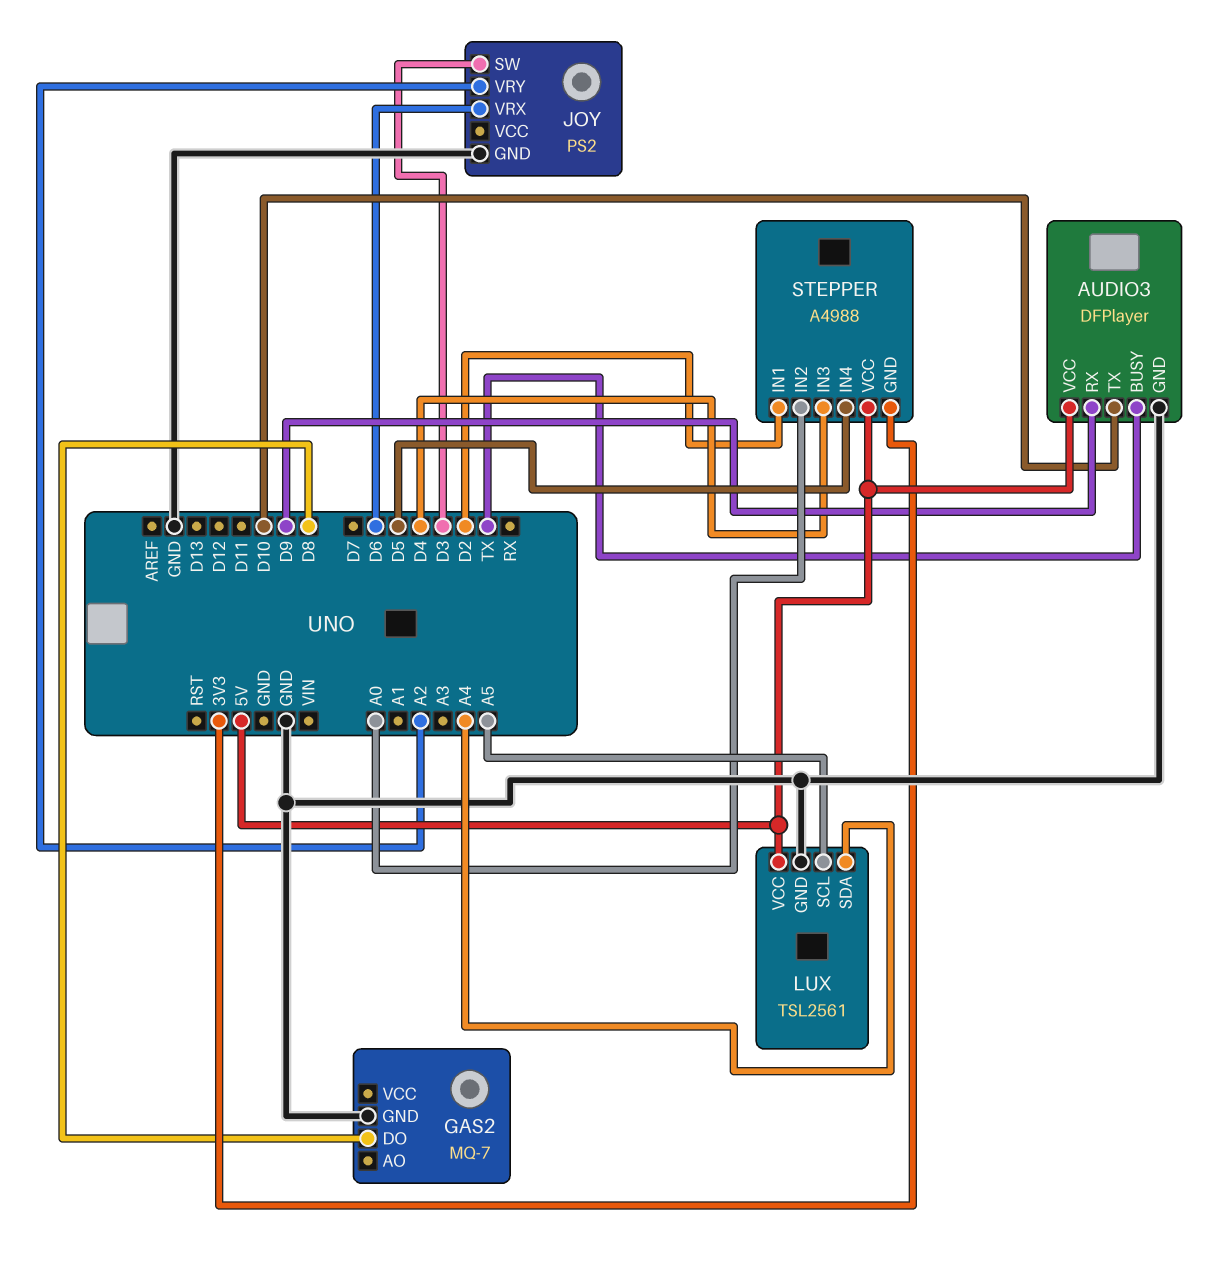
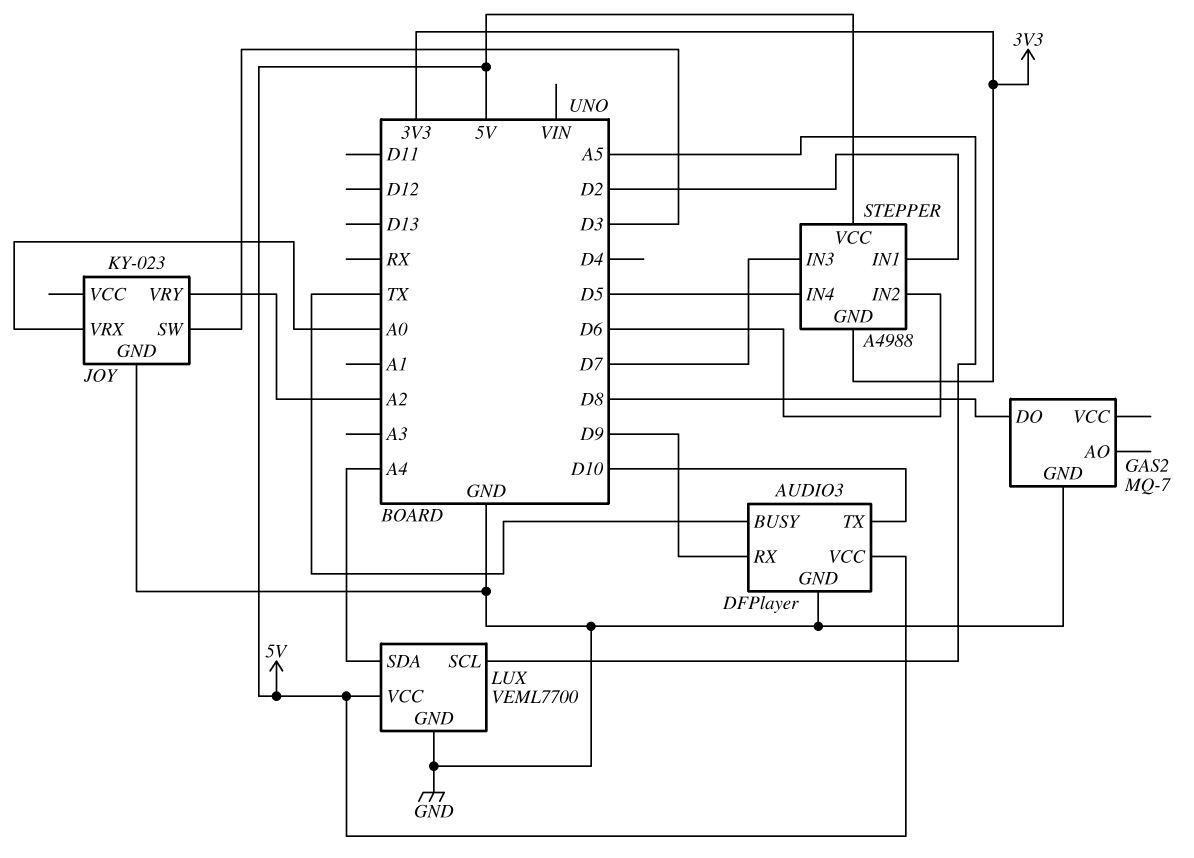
JOY: PS2 -> KY-023
JOY pin VRX: D6 -> A0
LUX: TSL2561 -> VEML7700
STEPPER pin IN2: A0 -> D6
STEPPER pin IN3: D4 -> D7

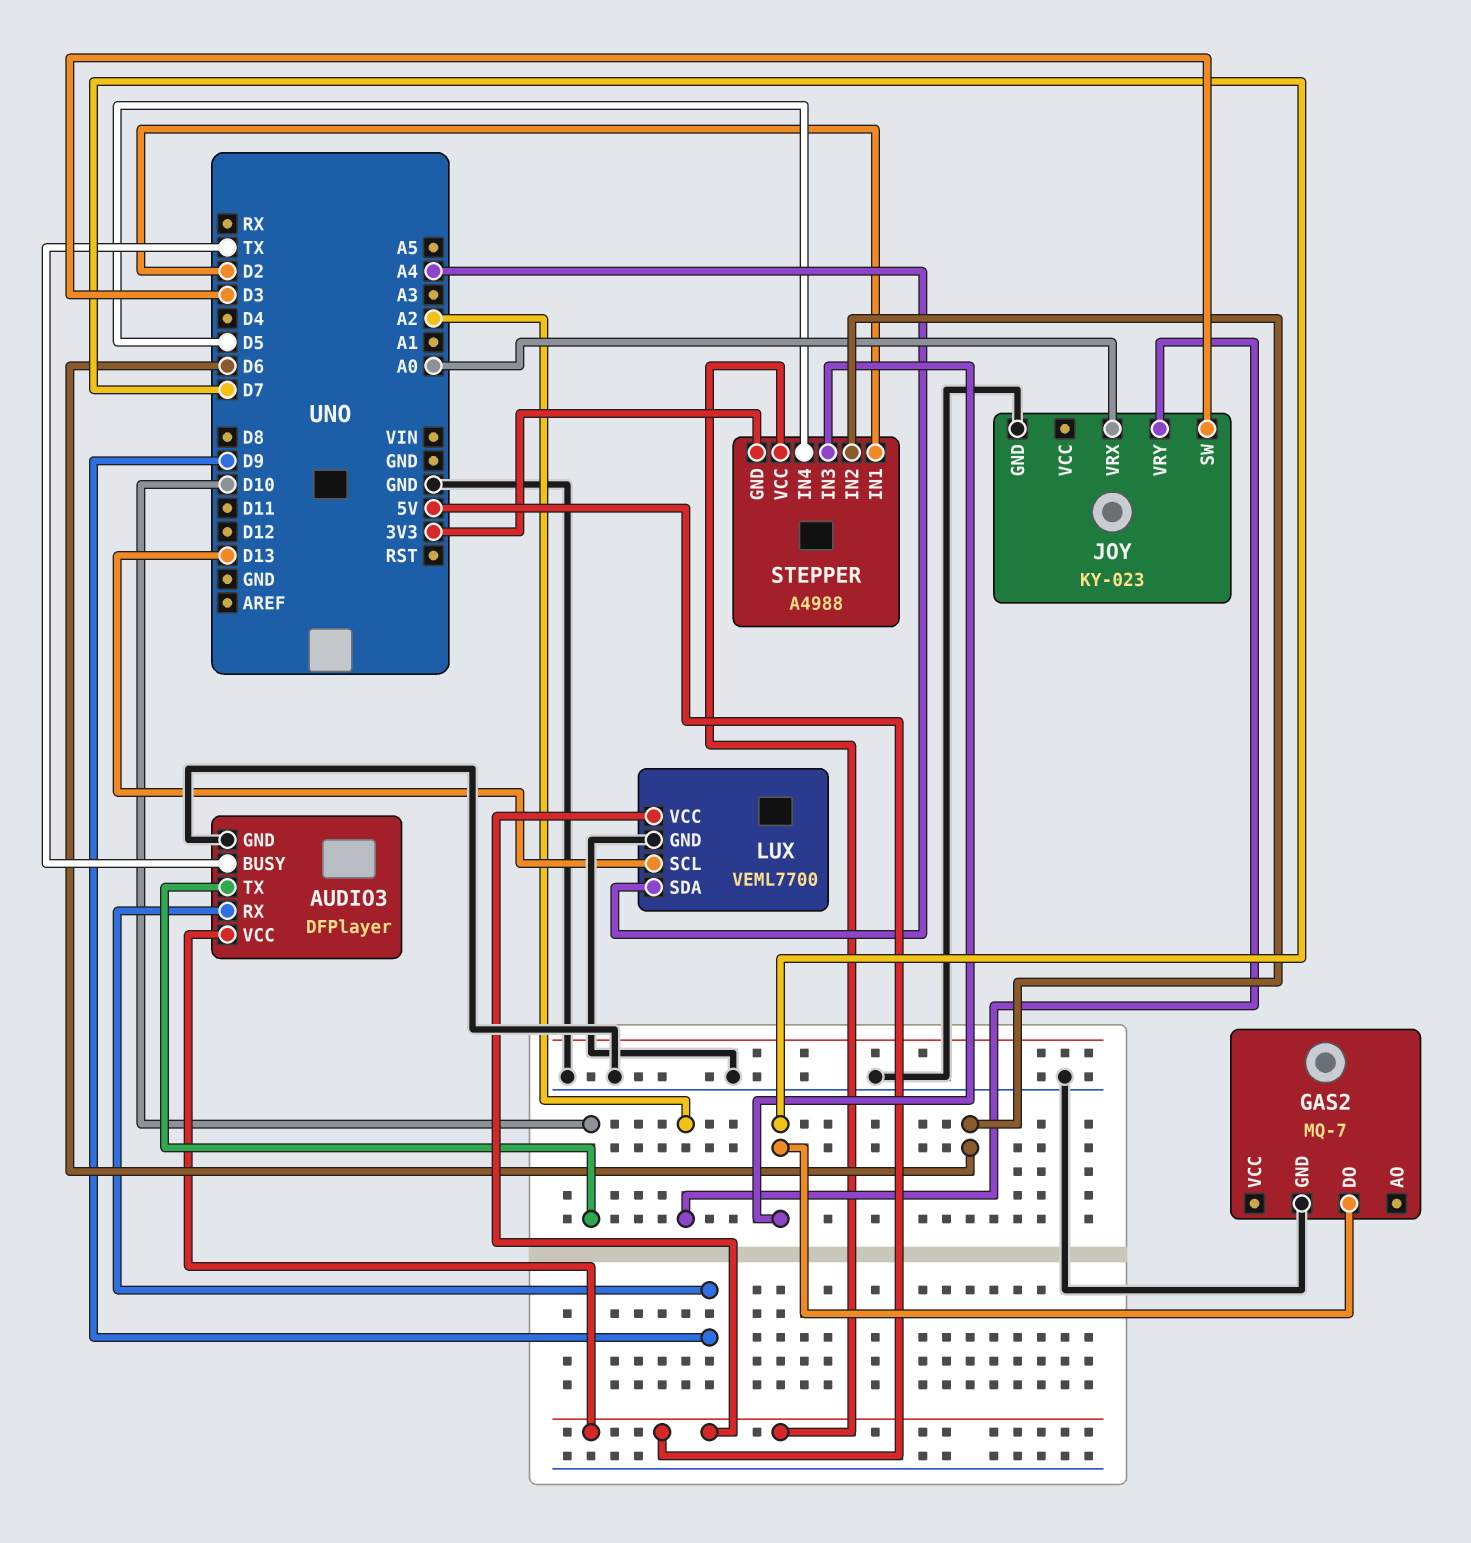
GAS2 pin DO: D8 -> D7
LUX pin SCL: A5 -> D13

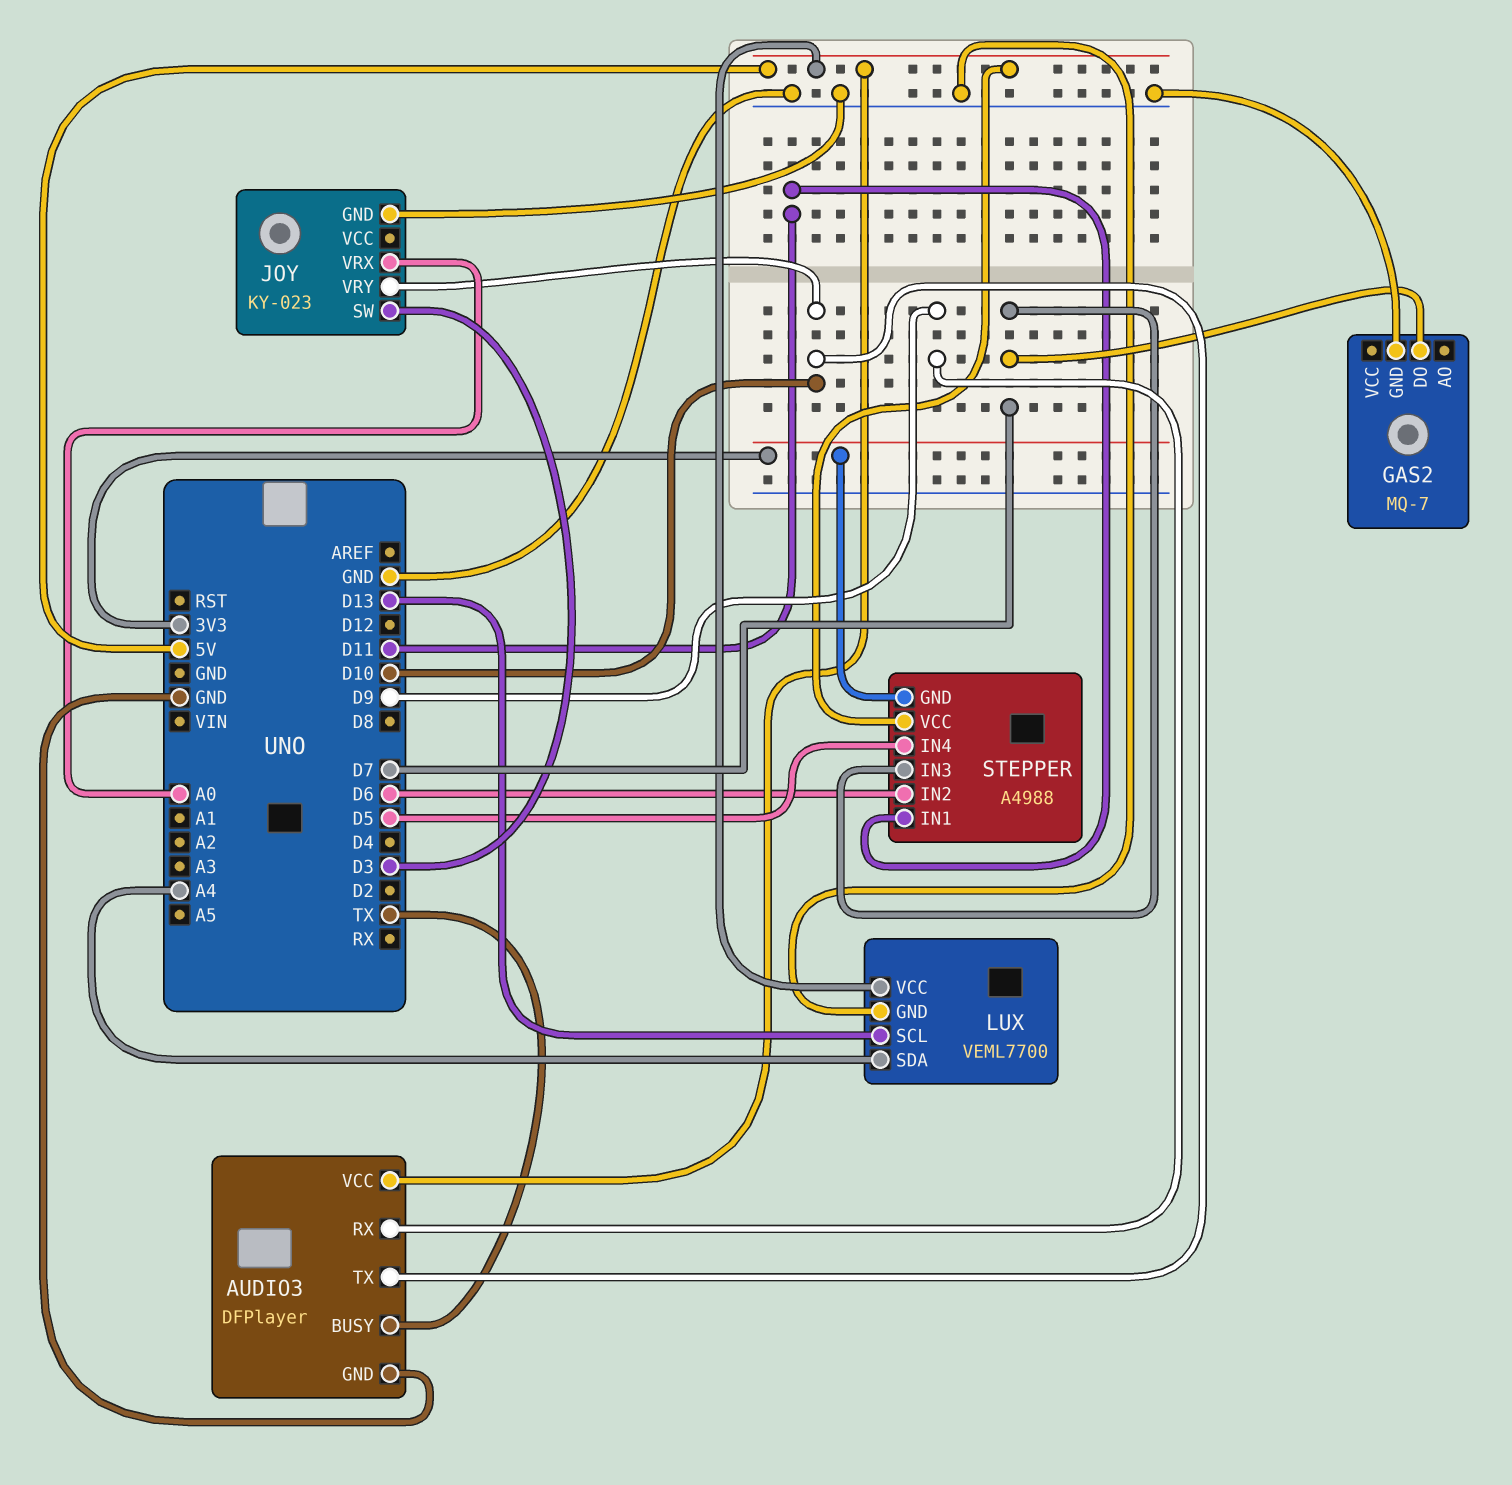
JOY pin VRY: A2 -> D10
STEPPER pin IN1: D2 -> D11

